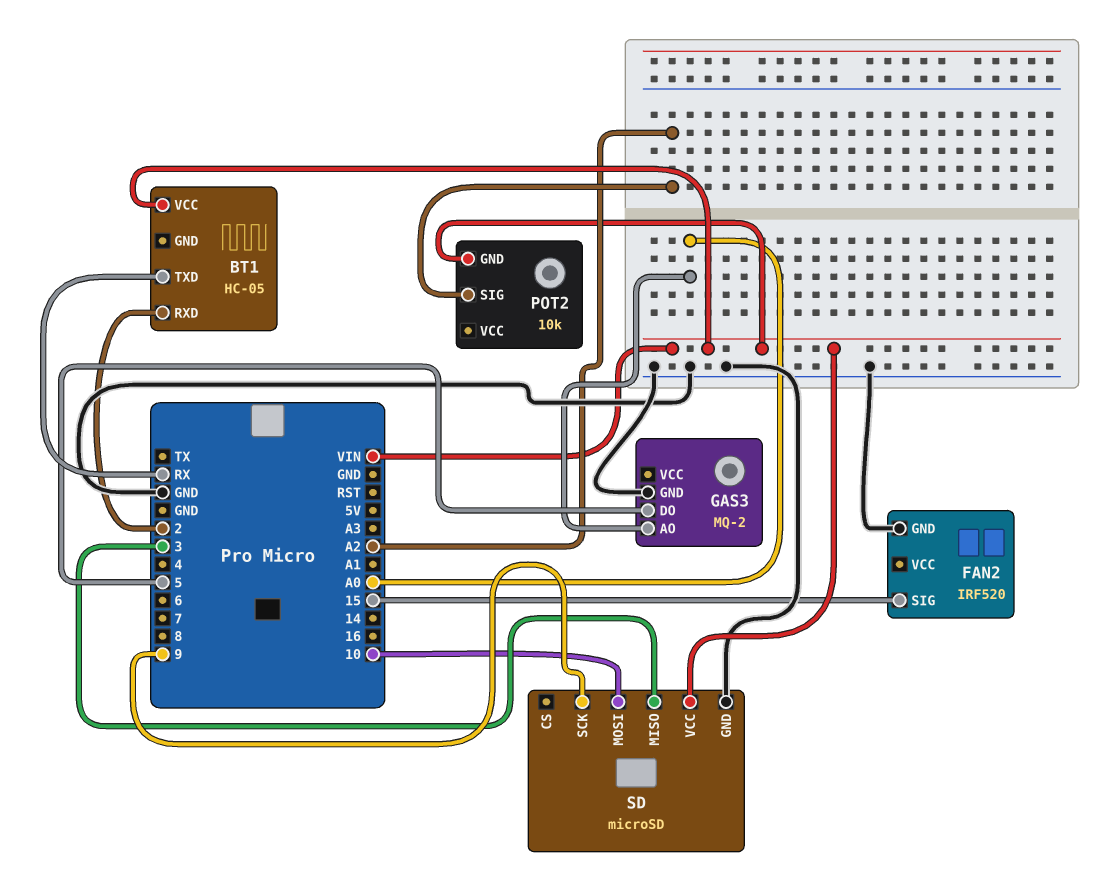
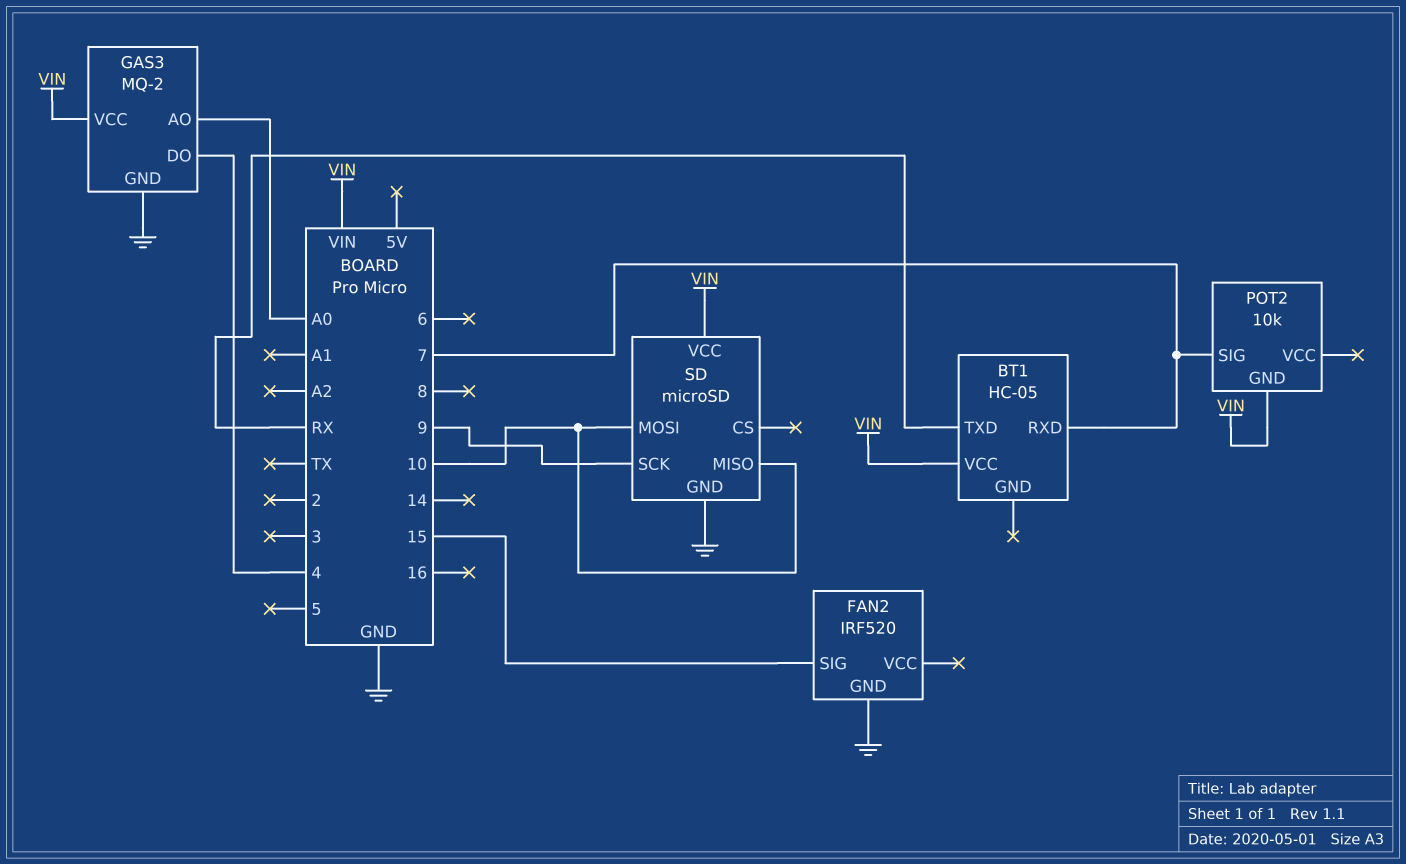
BT1 pin RXD: 2 -> 7
GAS3 pin DO: 5 -> 4
GAS3 pin VCC: none -> VIN
POT2 pin SIG: A2 -> 7
SD pin MISO: 3 -> 10

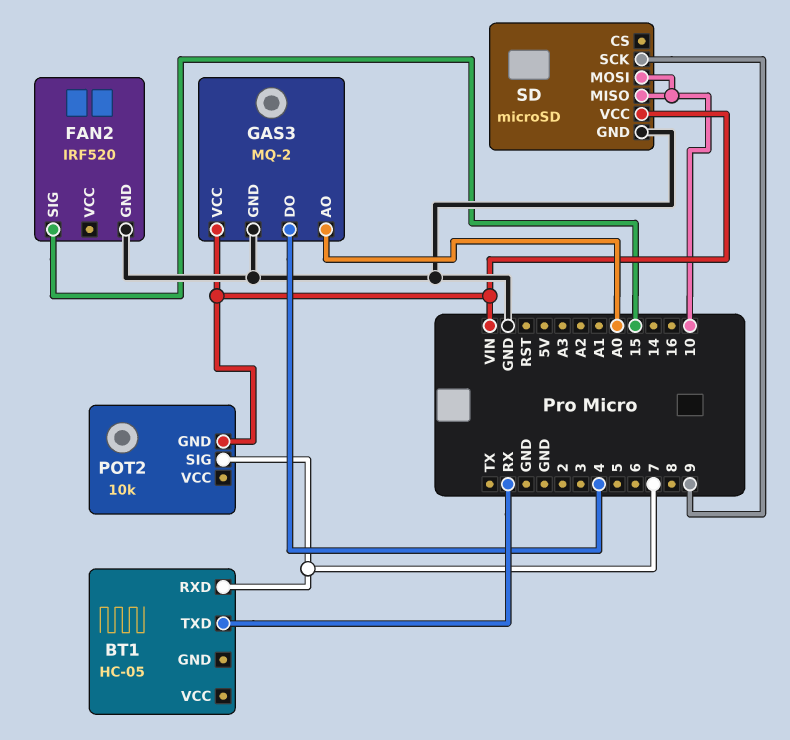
BT1 pin VCC: VIN -> none

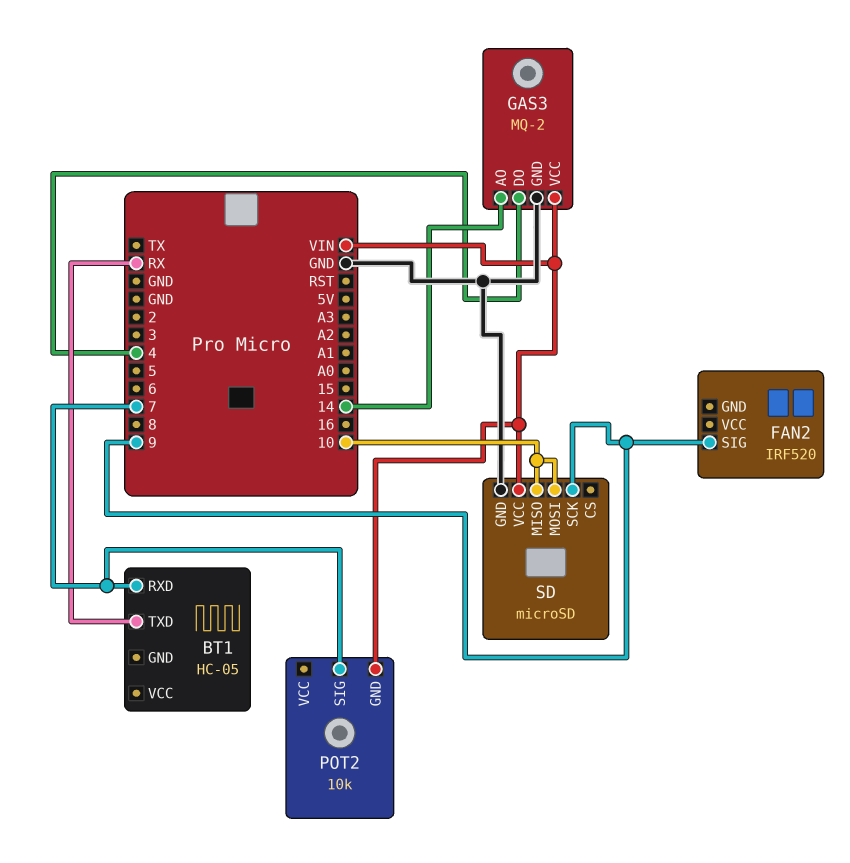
FAN2 pin GND: GND -> none
FAN2 pin SIG: 15 -> 9
GAS3 pin AO: A0 -> 14

